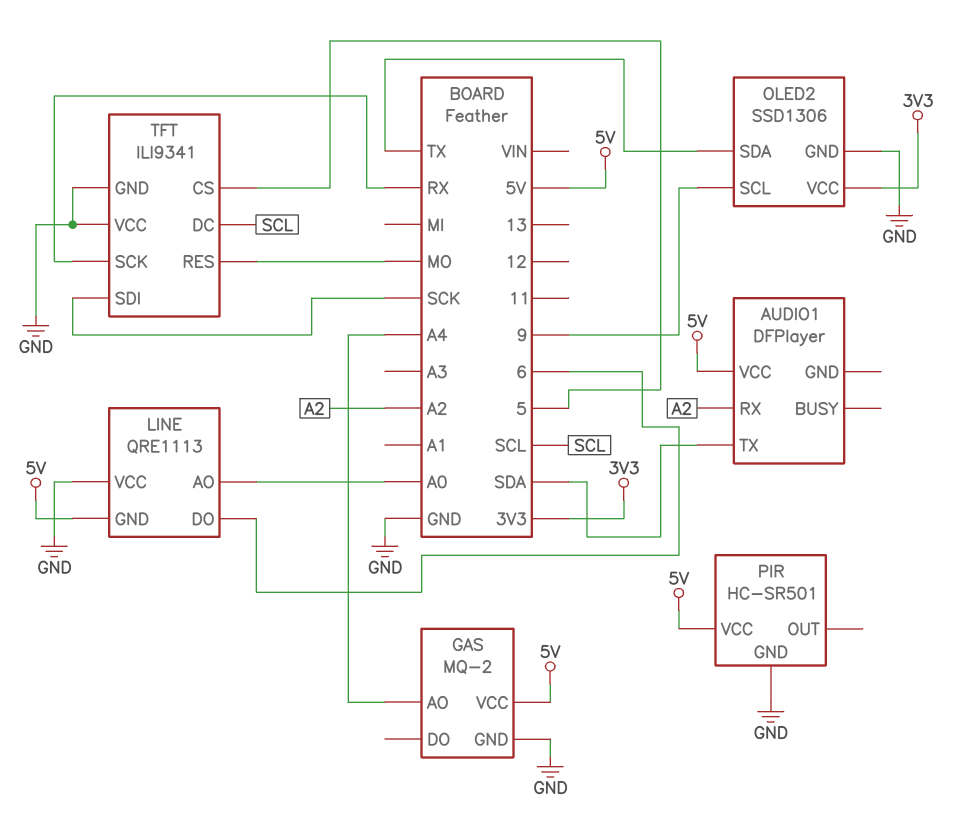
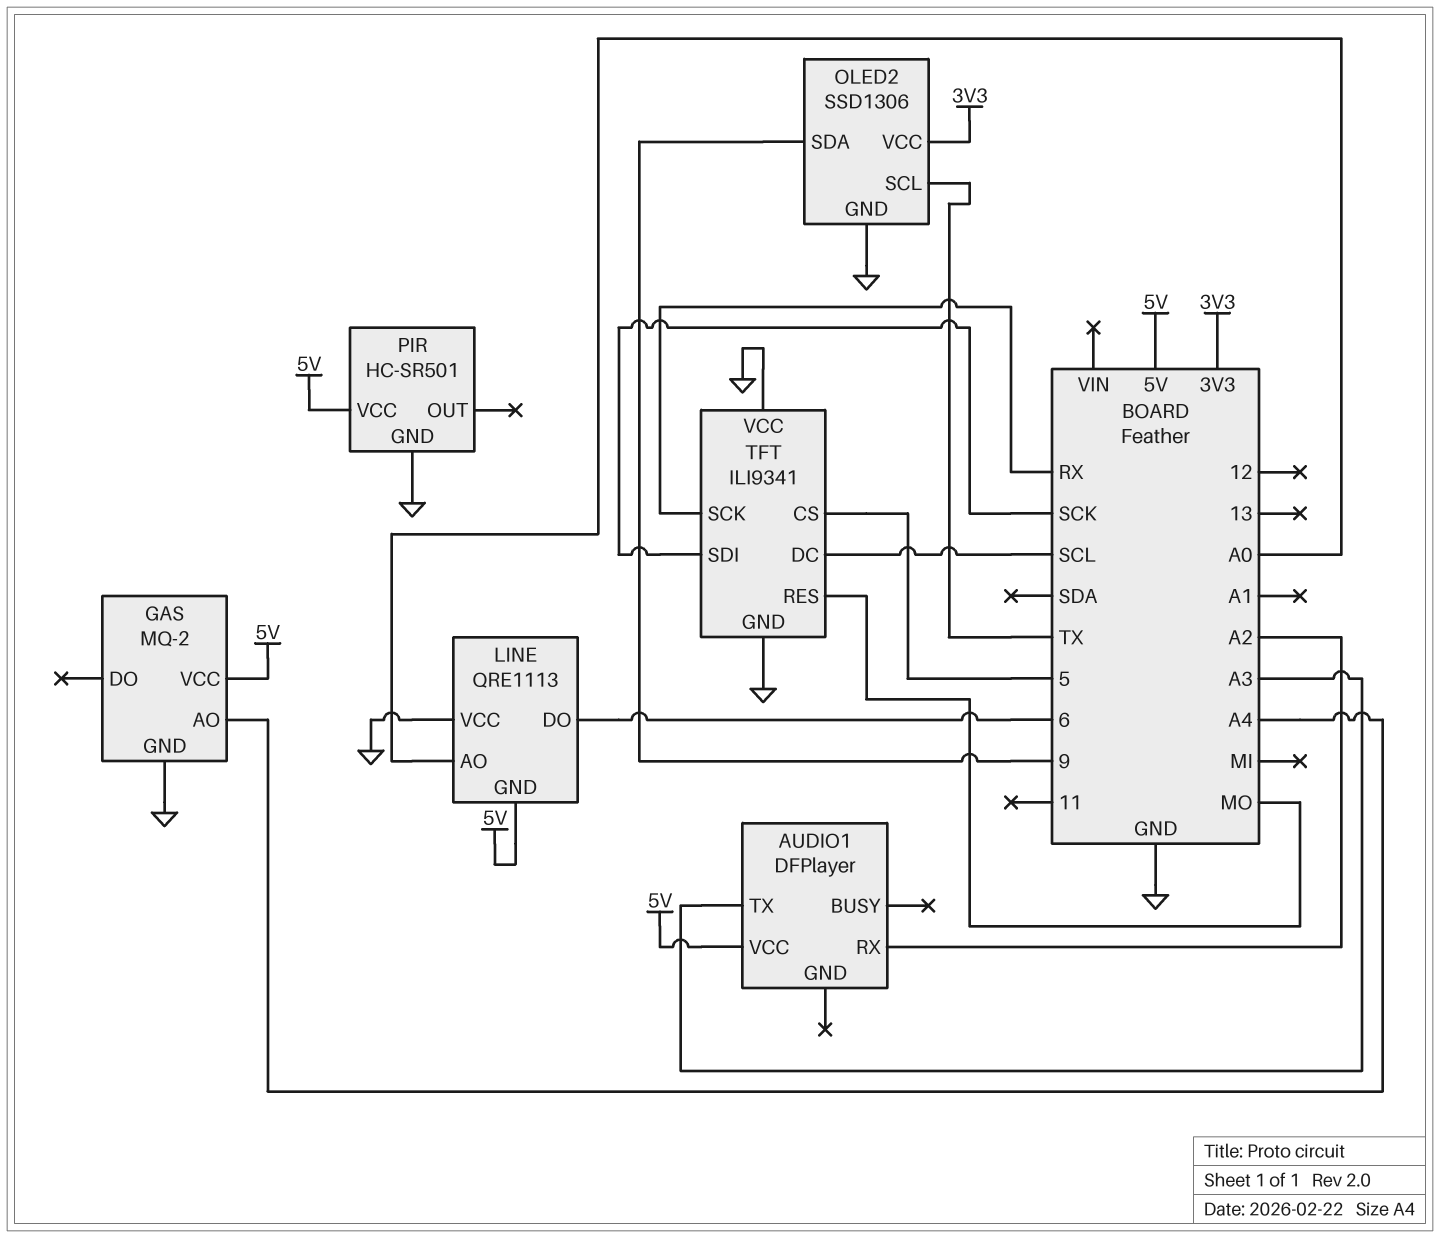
AUDIO1 pin TX: SDA -> A3
OLED2 pin SCL: 9 -> TX
OLED2 pin SDA: TX -> 9

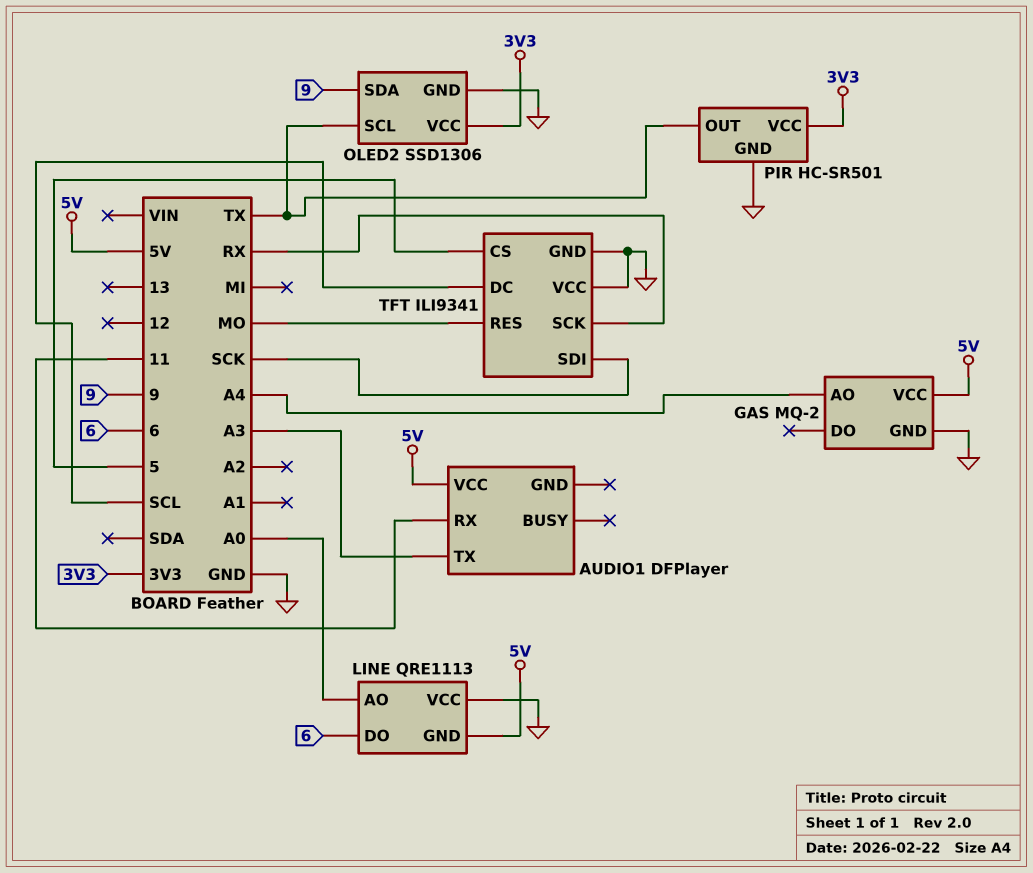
AUDIO1 pin RX: A2 -> 11
PIR pin OUT: none -> TX
PIR pin VCC: 5V -> 3V3

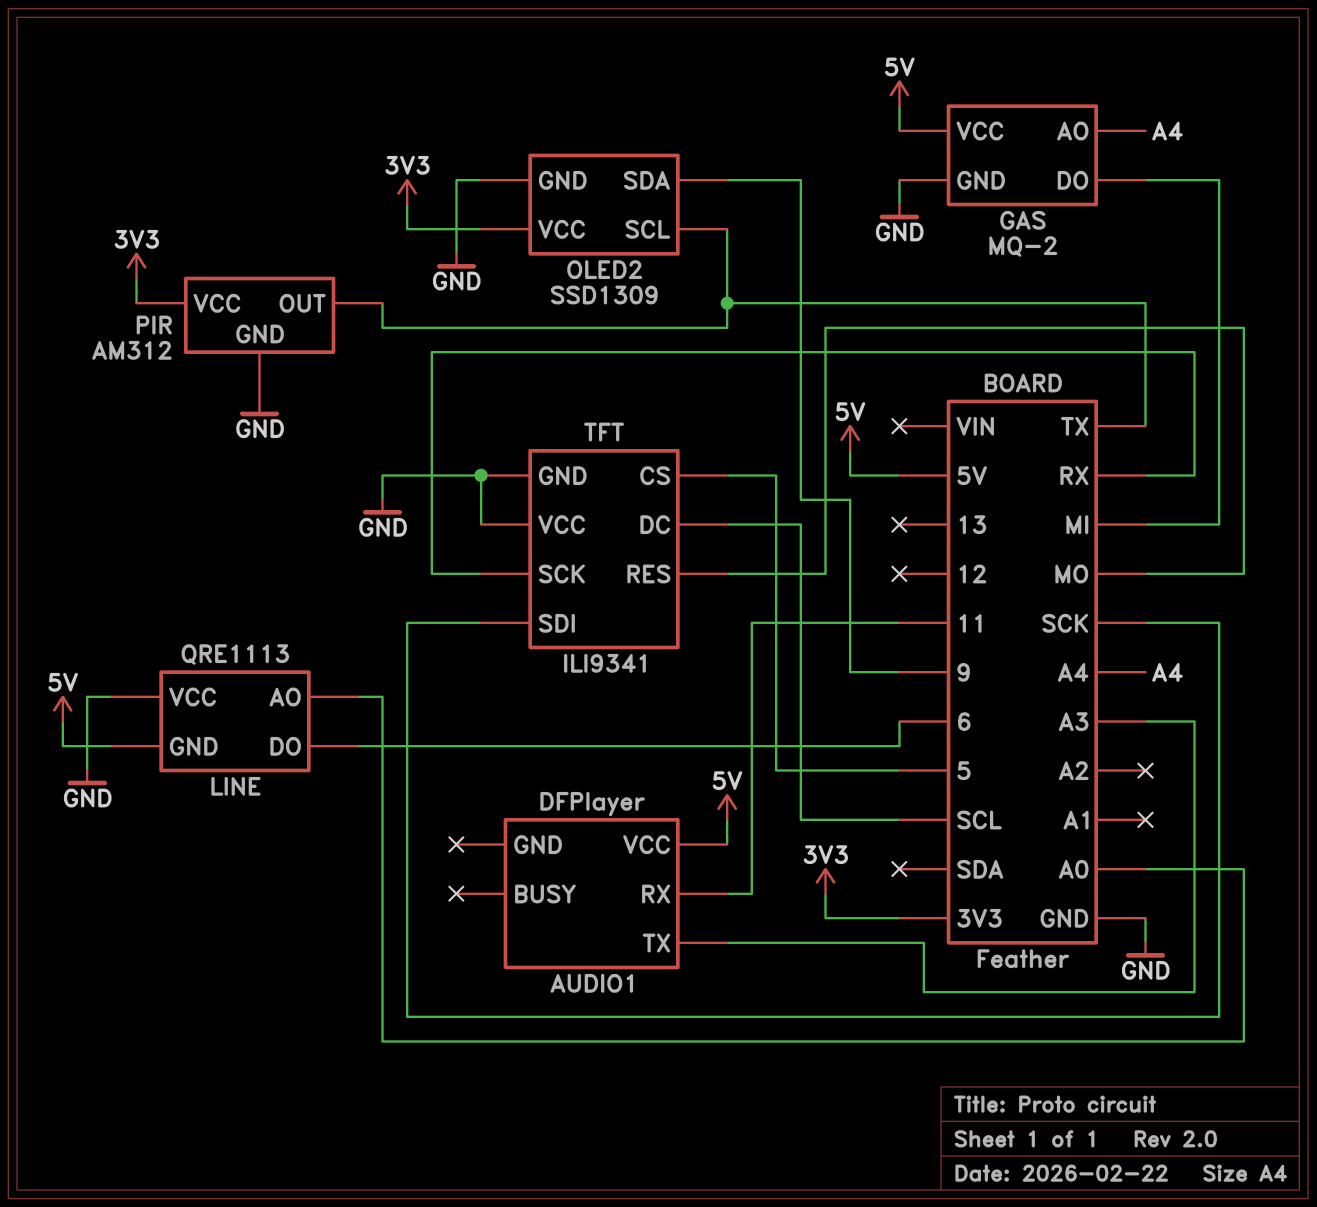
GAS pin DO: none -> MI
OLED2: SSD1306 -> SSD1309
PIR: HC-SR501 -> AM312

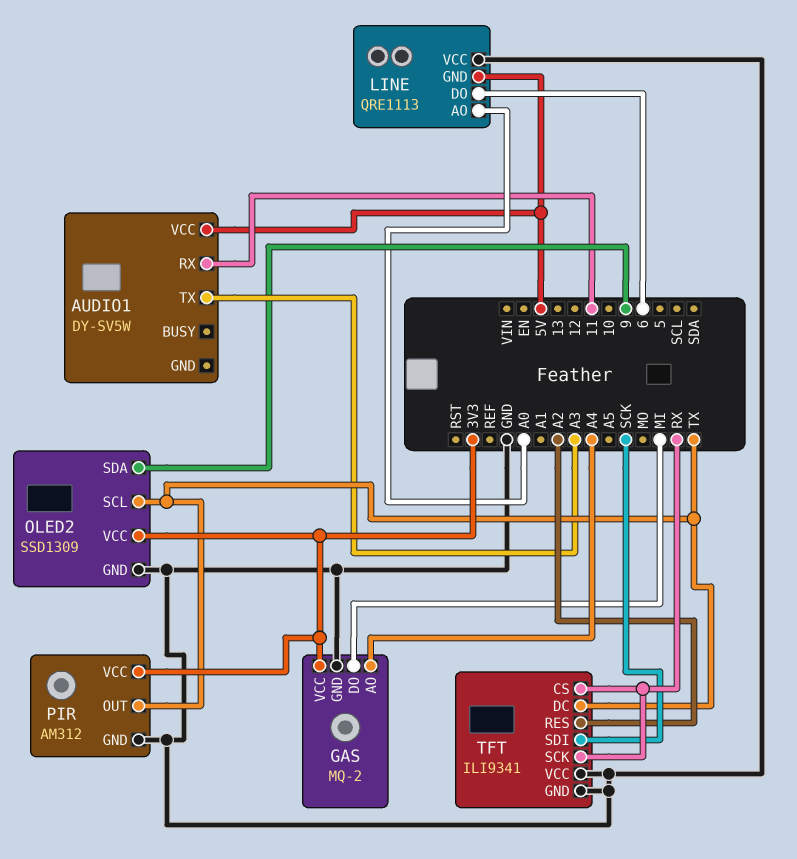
AUDIO1: DFPlayer -> DY-SV5W
GAS pin VCC: 5V -> 3V3
TFT pin CS: 5 -> RX
TFT pin DC: SCL -> TX
TFT pin RES: MO -> A2

